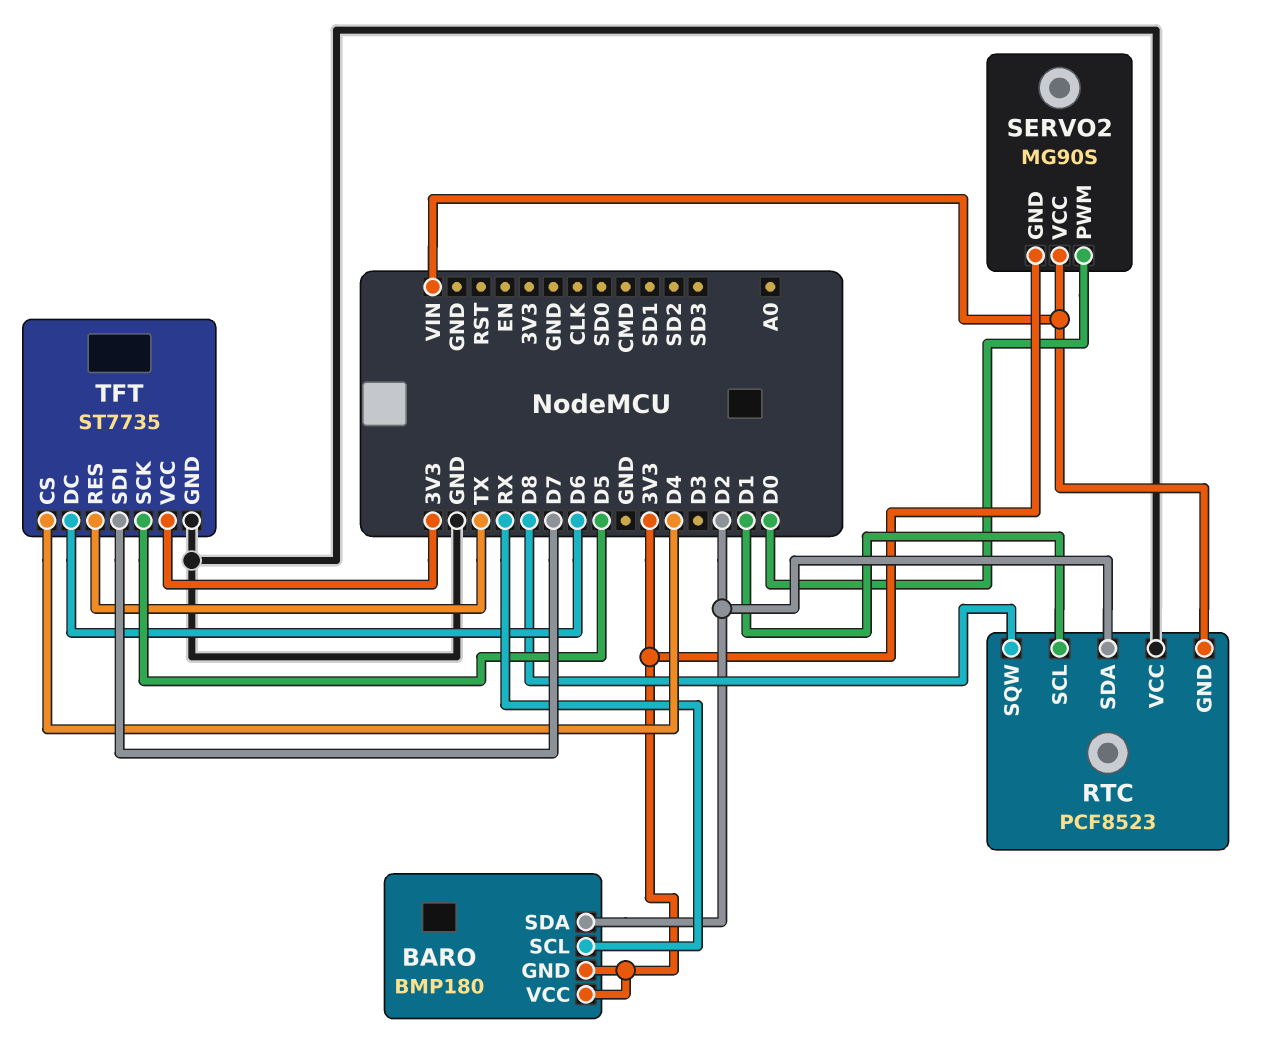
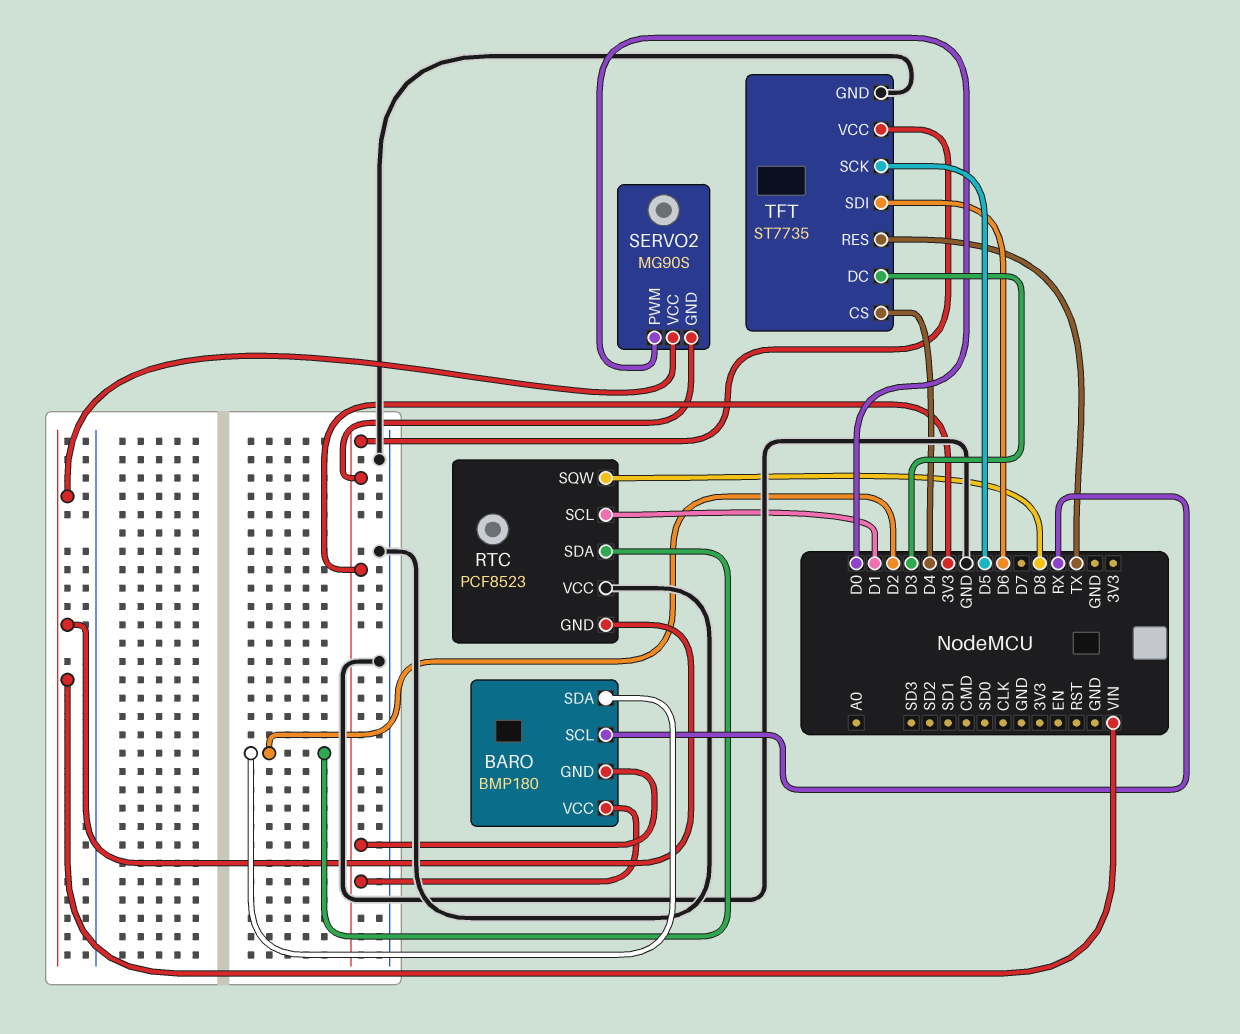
TFT pin DC: D6 -> D3
TFT pin SDI: D7 -> D6

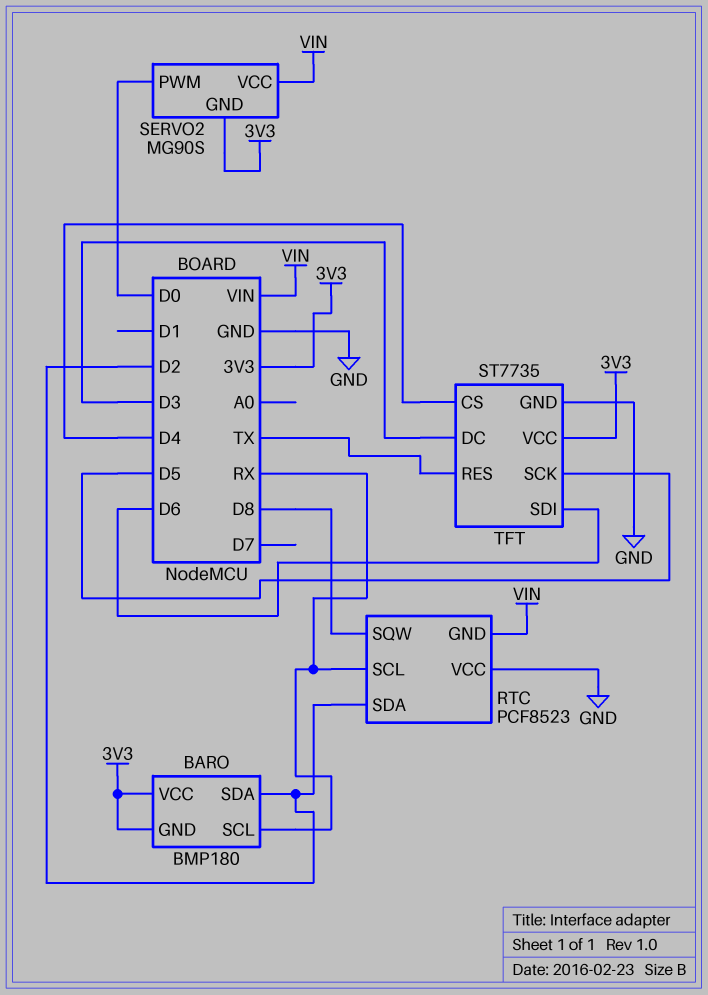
RTC pin SCL: D1 -> RX

